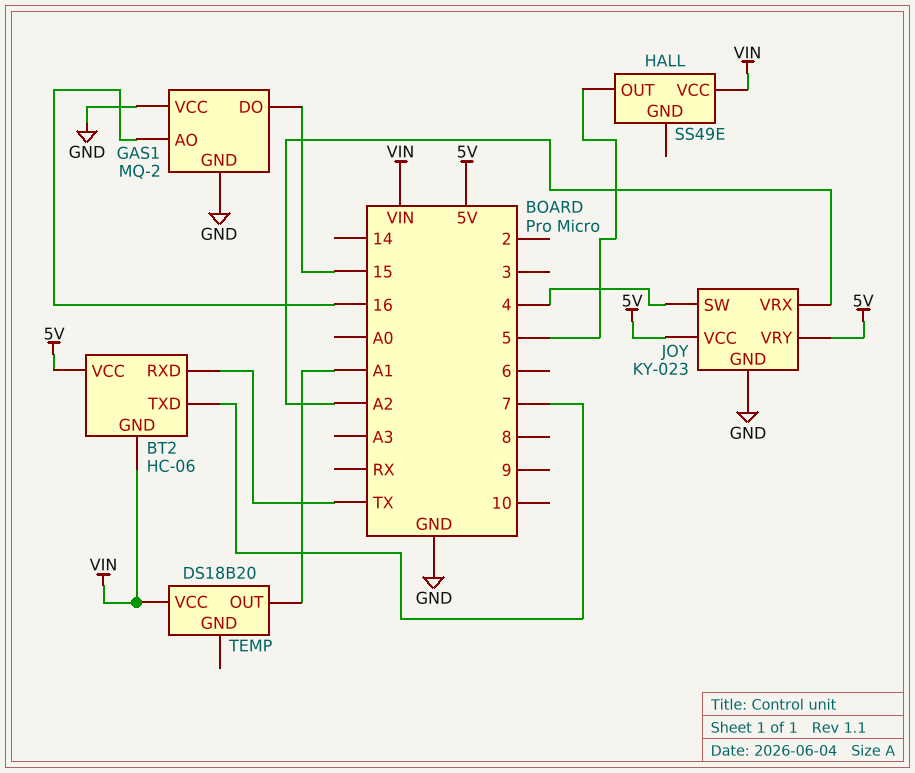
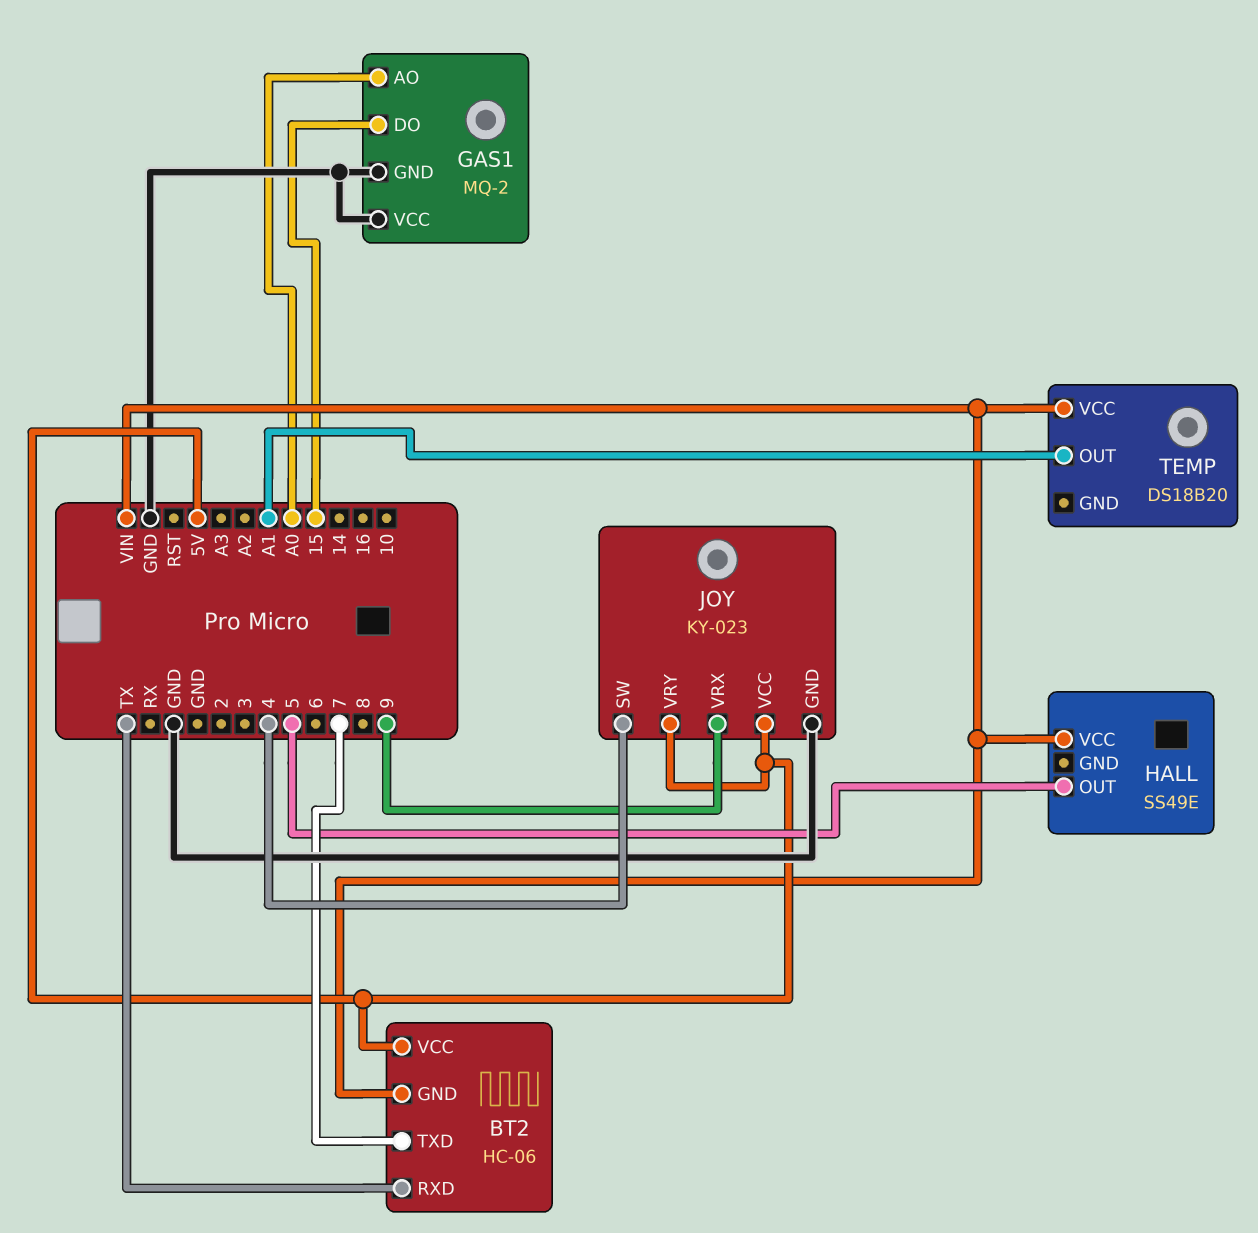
GAS1 pin AO: 16 -> A0
JOY pin VRX: A2 -> 9

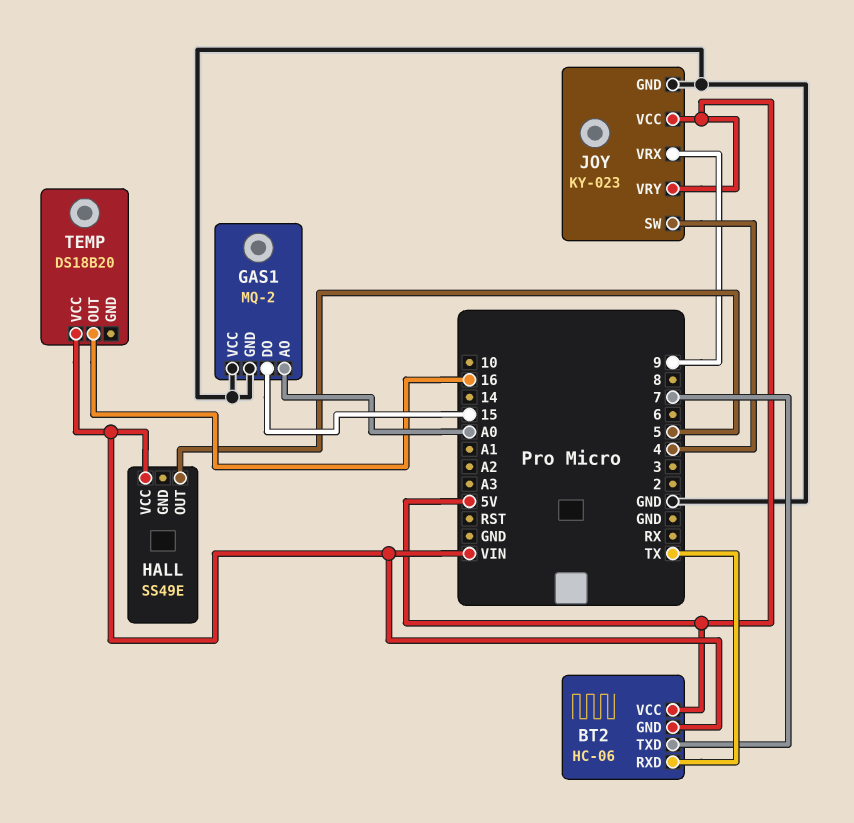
TEMP pin OUT: A1 -> 16

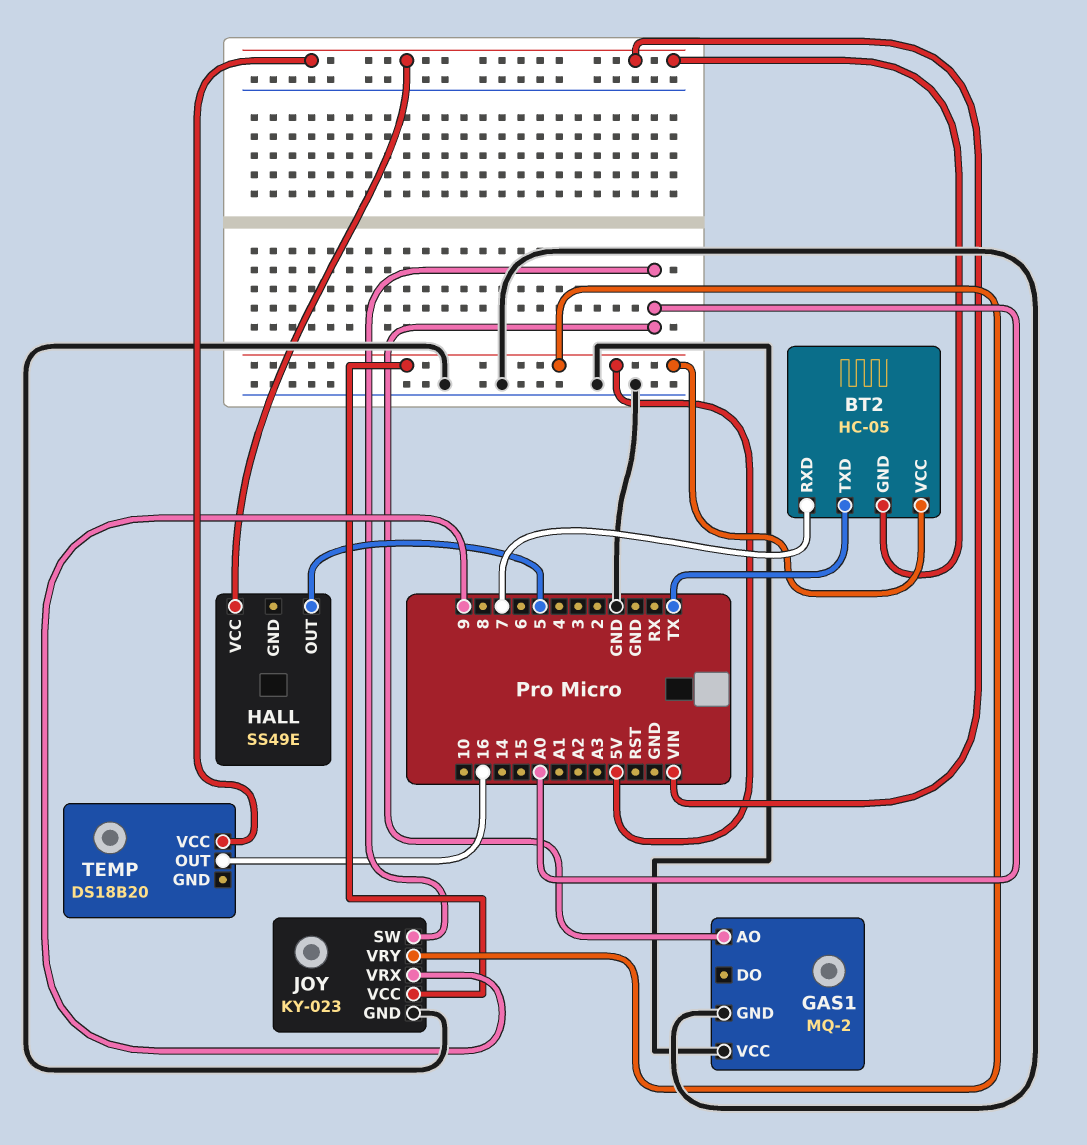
BT2: HC-06 -> HC-05
BT2 pin RXD: TX -> 7
BT2 pin TXD: 7 -> TX
GAS1 pin DO: 15 -> none
JOY pin SW: 4 -> A0

